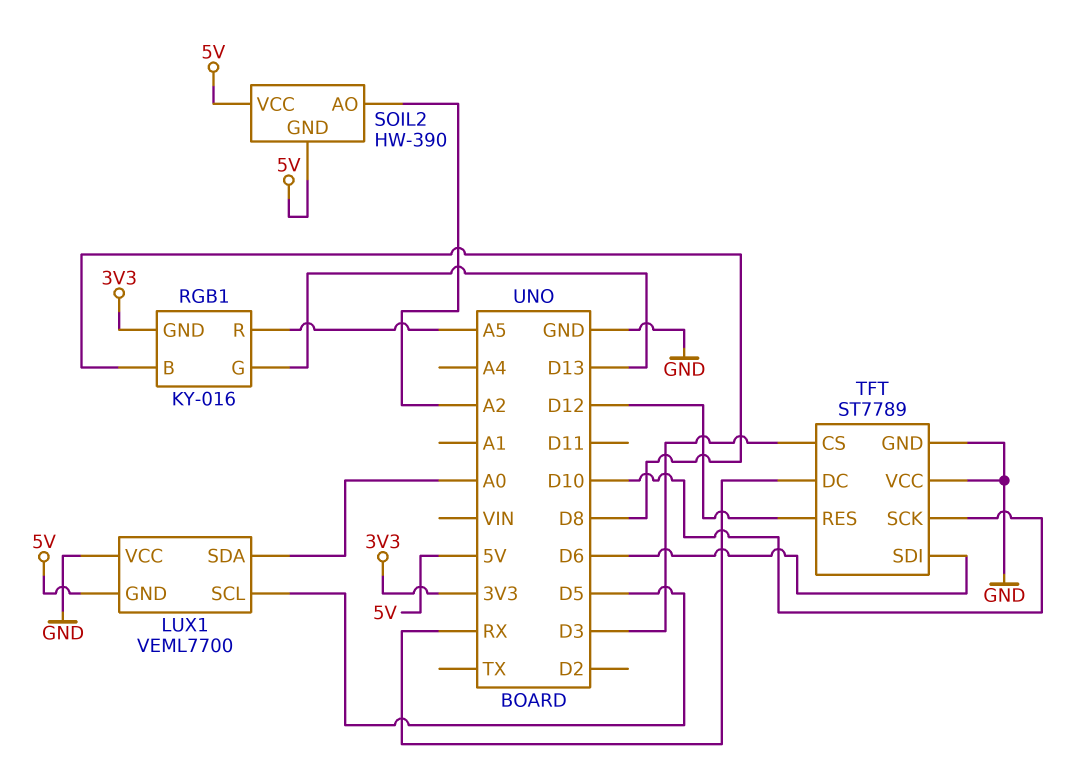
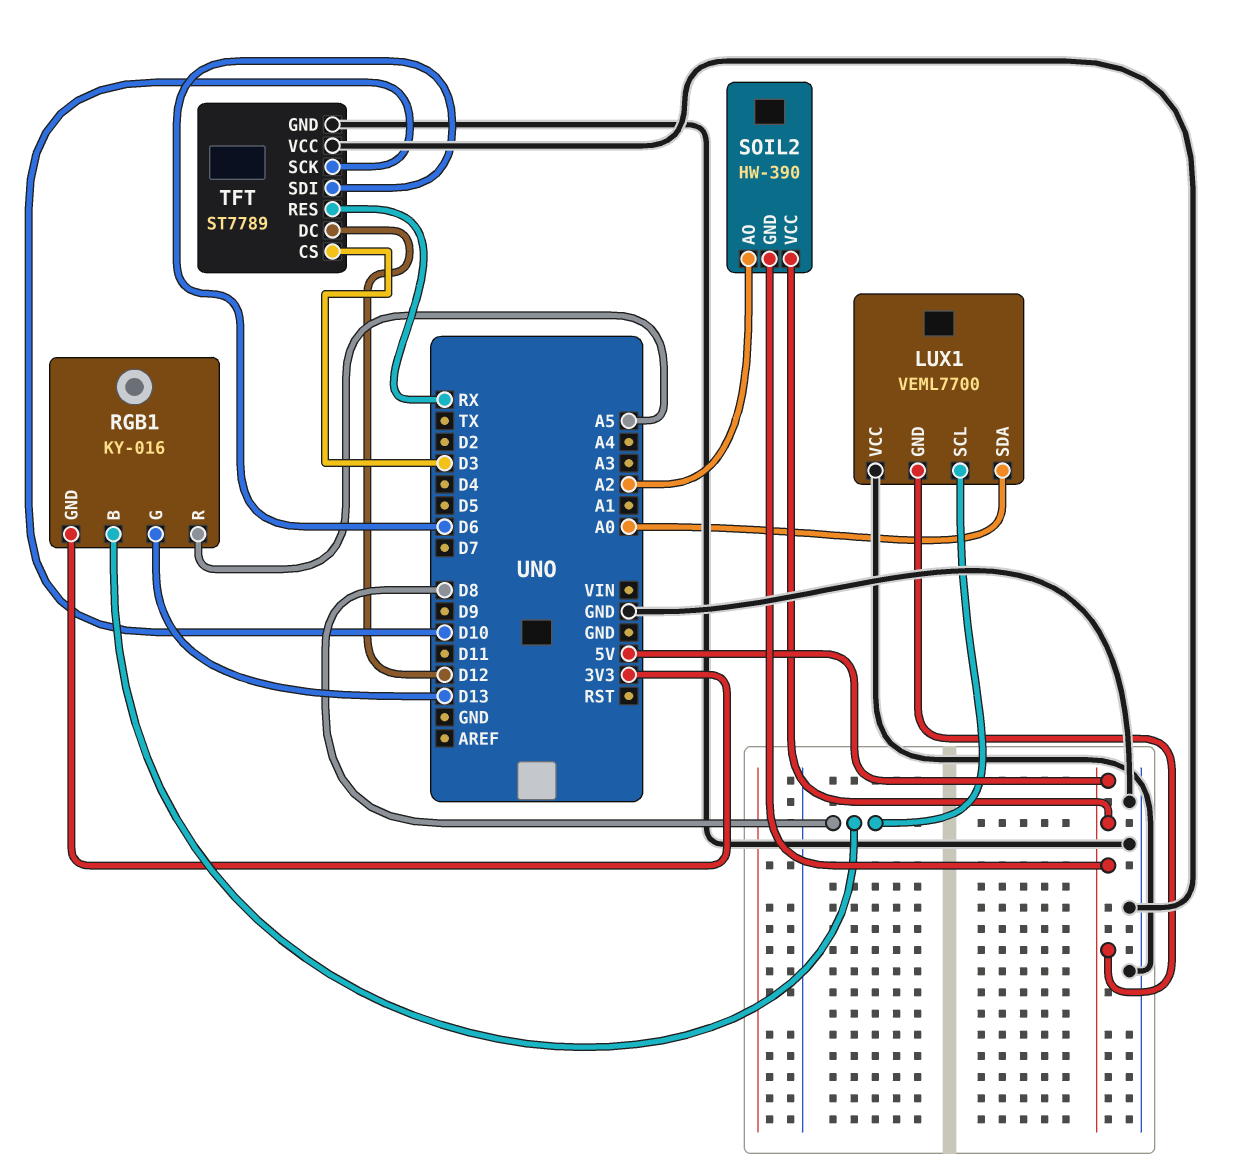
LUX1 pin SCL: D5 -> D8
TFT pin DC: RX -> D12
TFT pin RES: D12 -> RX

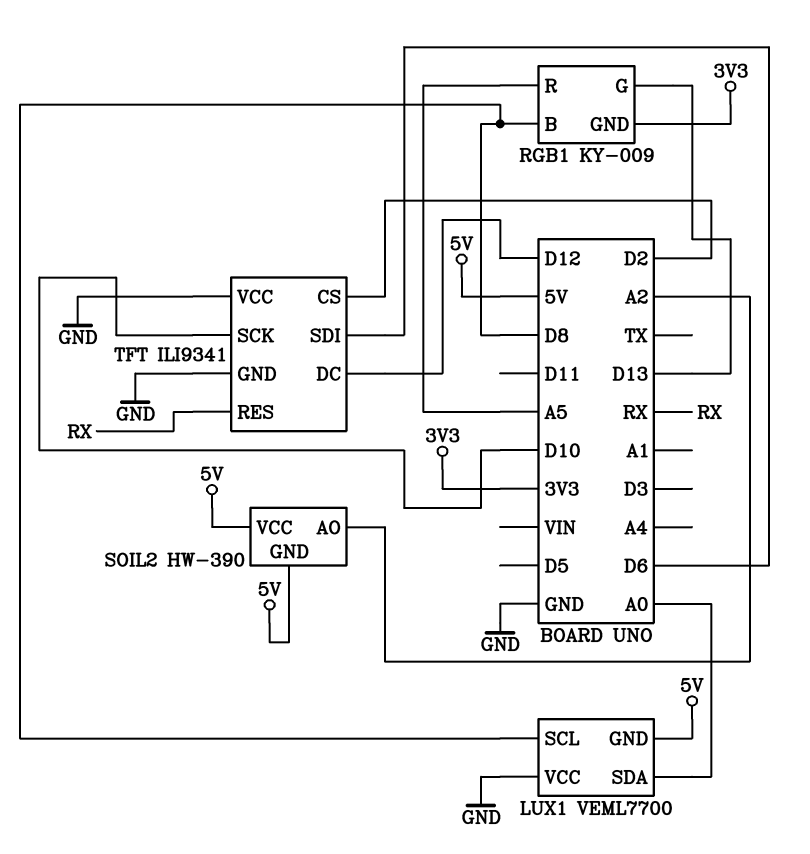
RGB1: KY-016 -> KY-009
TFT: ST7789 -> ILI9341
TFT pin CS: D3 -> D2

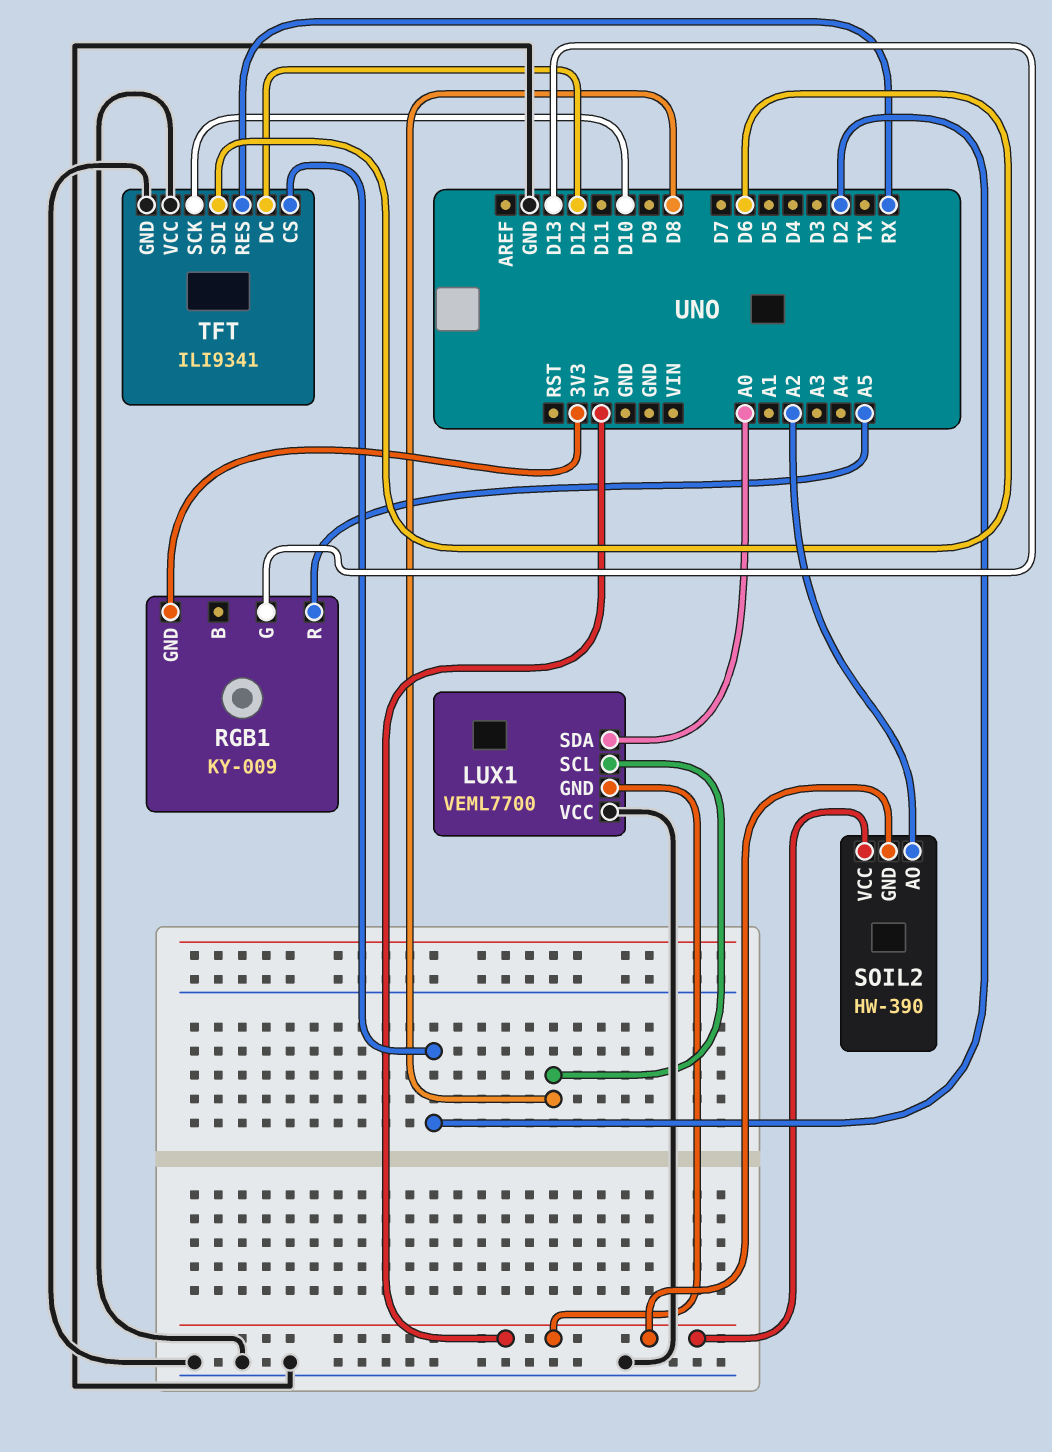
RGB1 pin B: D8 -> none

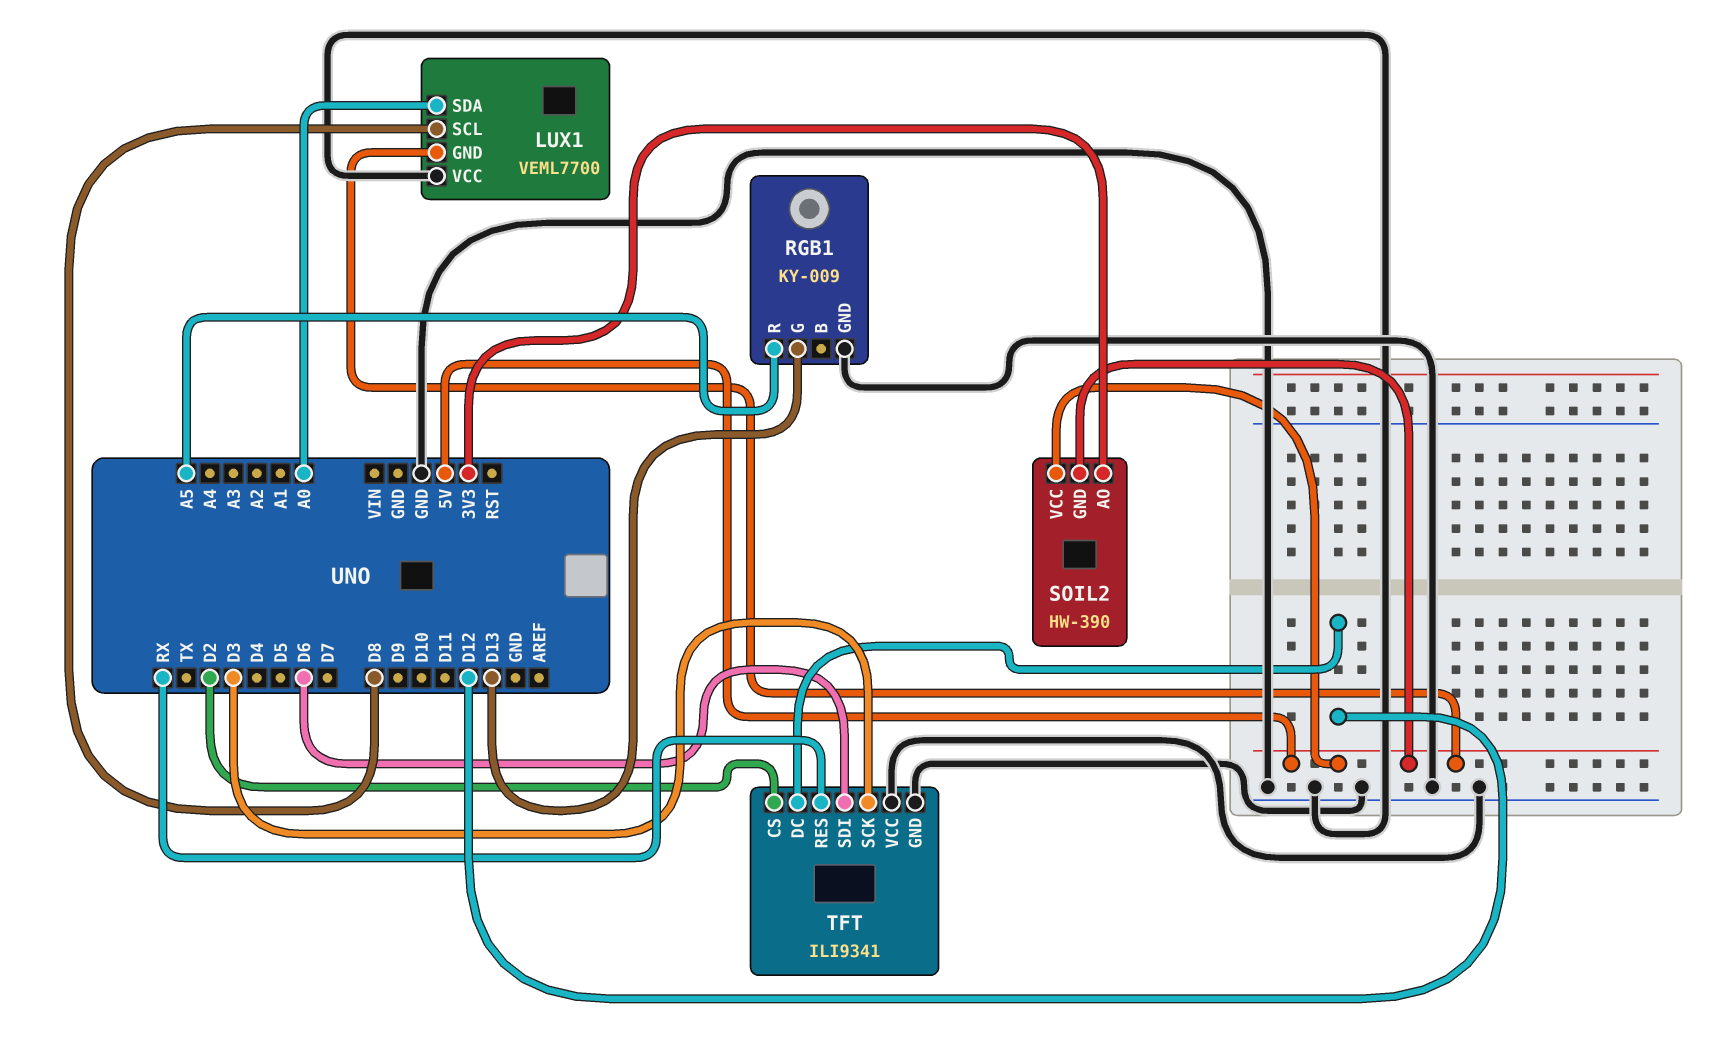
RGB1 pin GND: 3V3 -> GND
SOIL2 pin AO: A2 -> 3V3
TFT pin SCK: D10 -> D3

